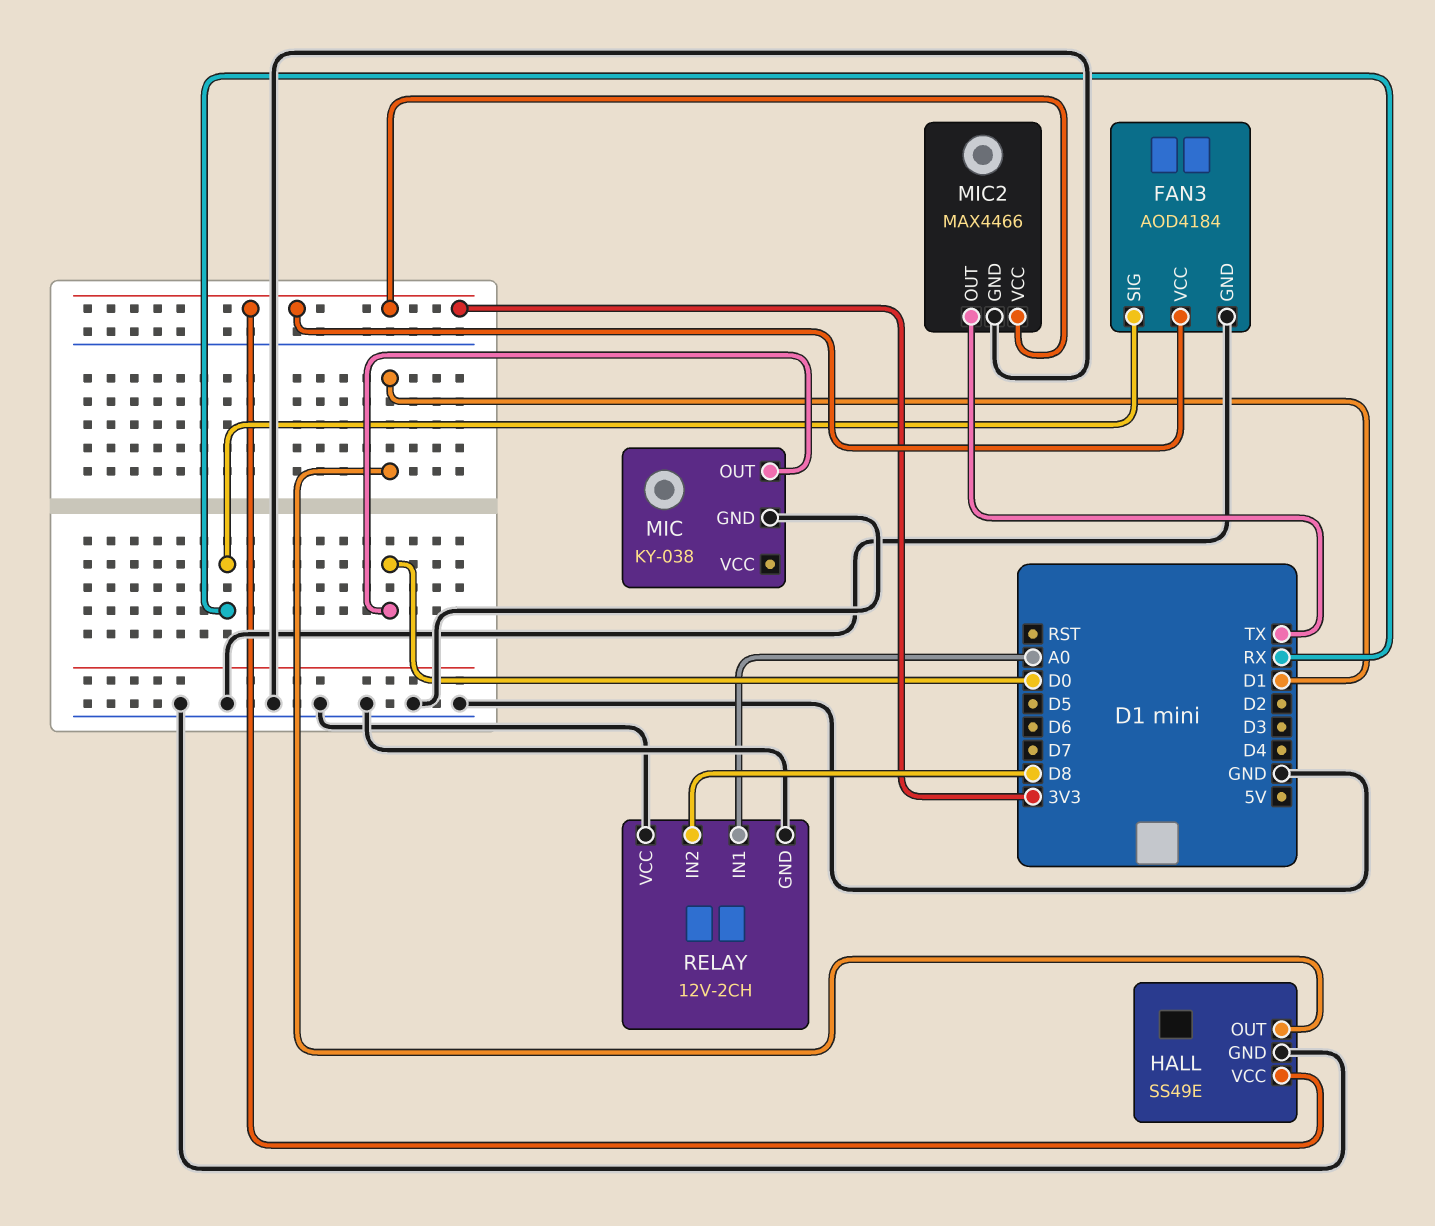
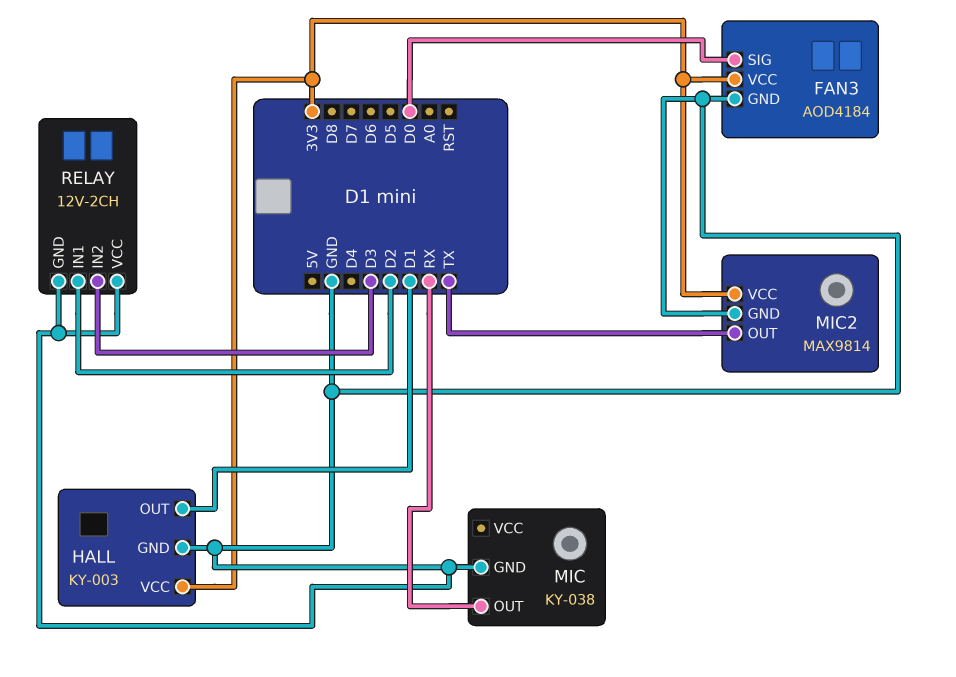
FAN3 pin SIG: RX -> D0
HALL: SS49E -> KY-003
MIC pin OUT: D0 -> RX
MIC2: MAX4466 -> MAX9814
RELAY pin IN1: A0 -> D2
RELAY pin IN2: D8 -> D3

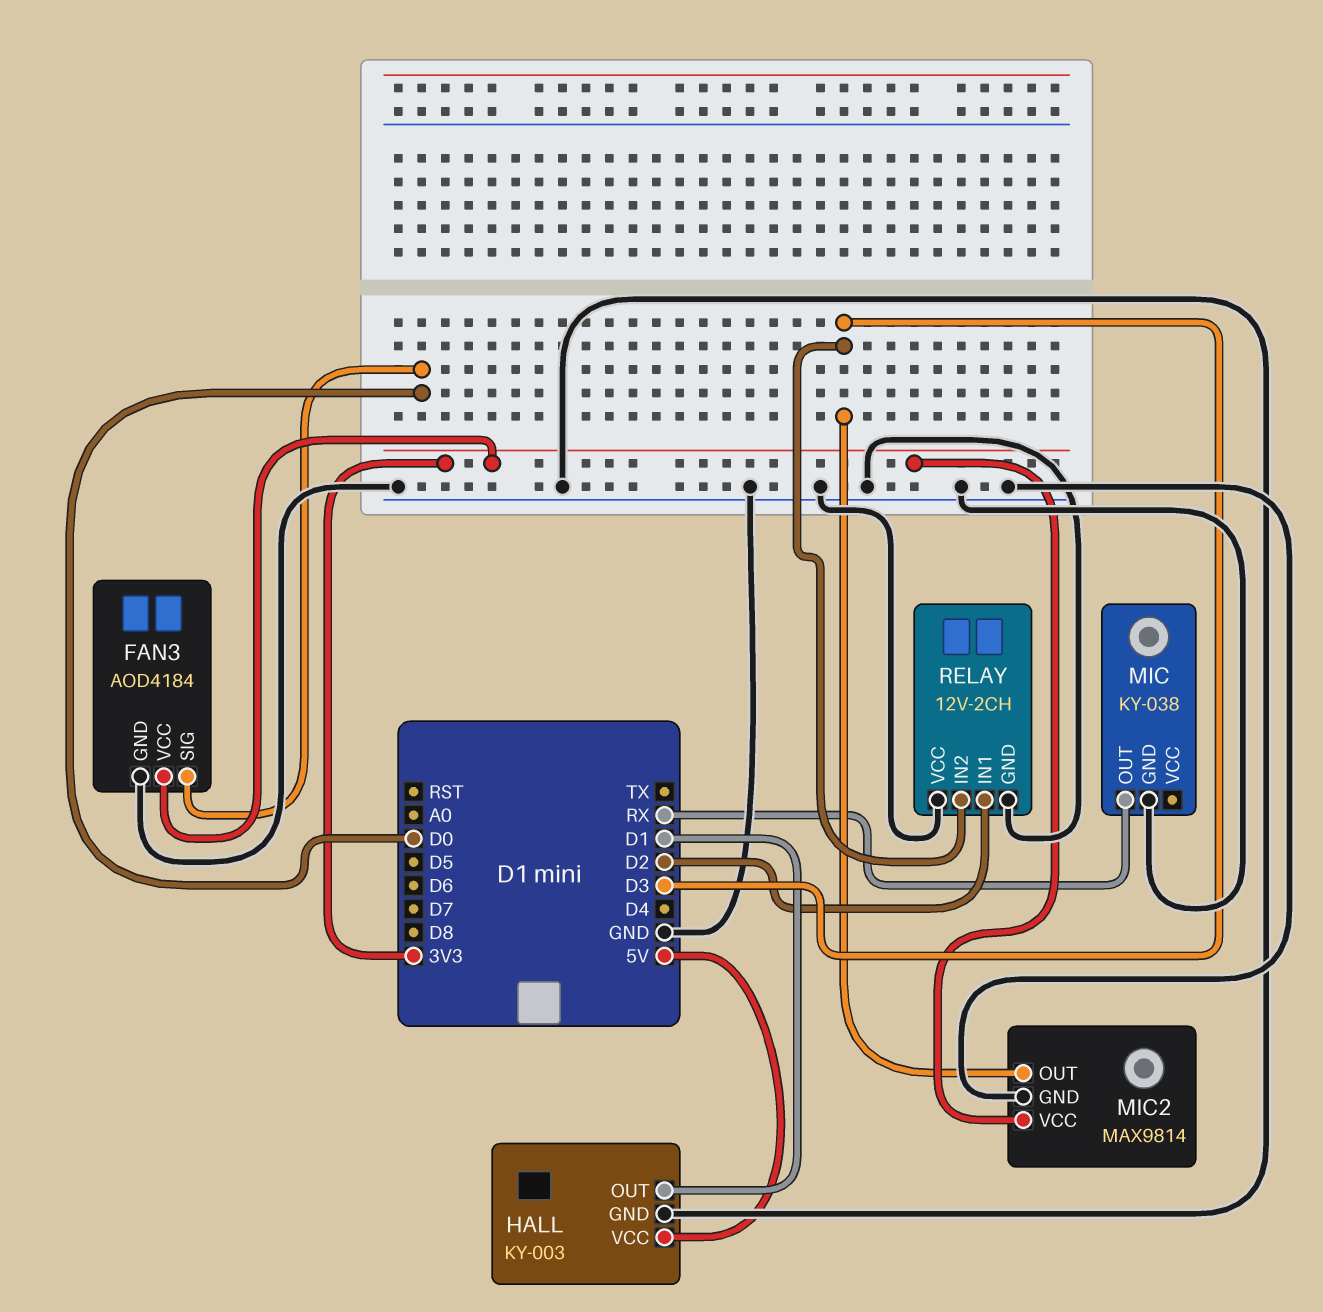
HALL pin VCC: 3V3 -> 5V
MIC2 pin OUT: TX -> D3

